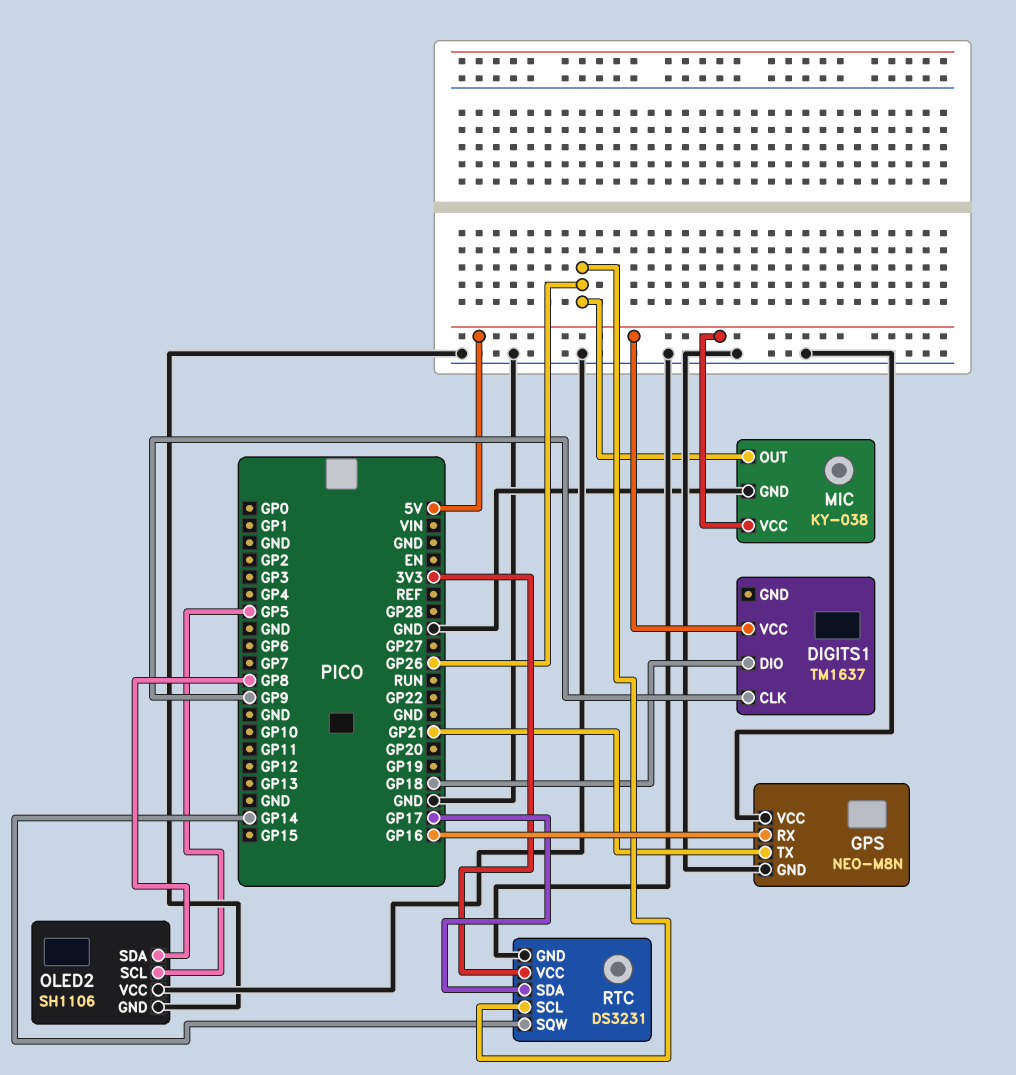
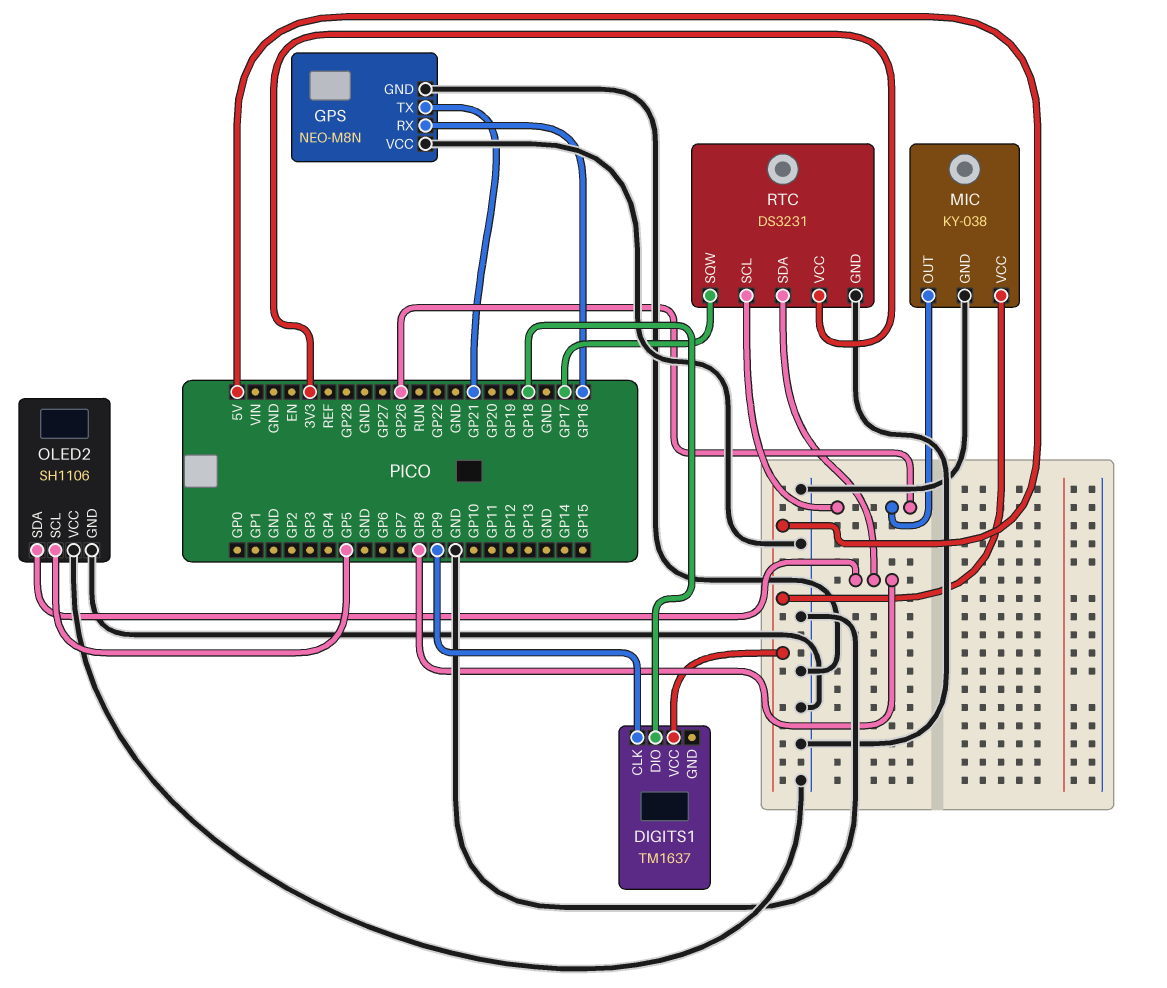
RTC pin SDA: GP17 -> GP8
RTC pin SQW: GP14 -> GP17

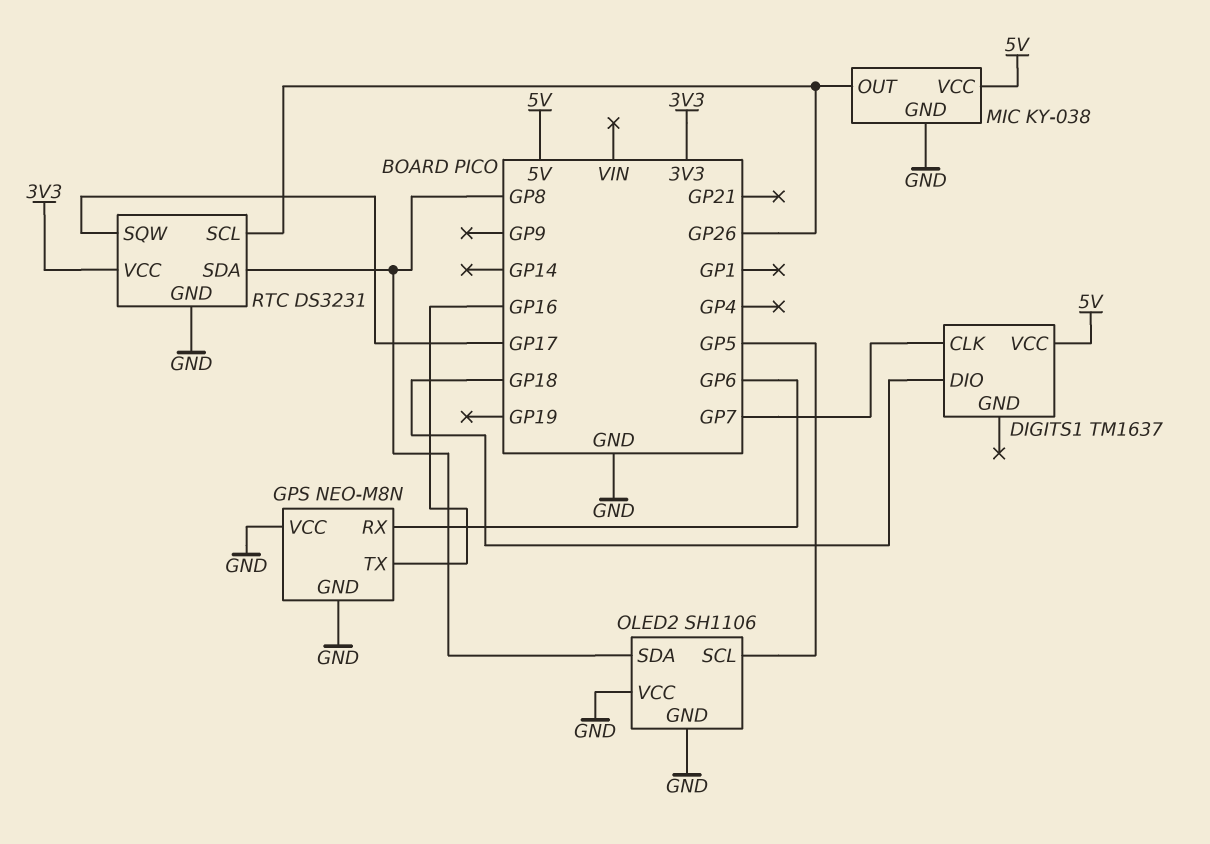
DIGITS1 pin CLK: GP9 -> GP7
GPS pin RX: GP16 -> GP6
GPS pin TX: GP21 -> GP16

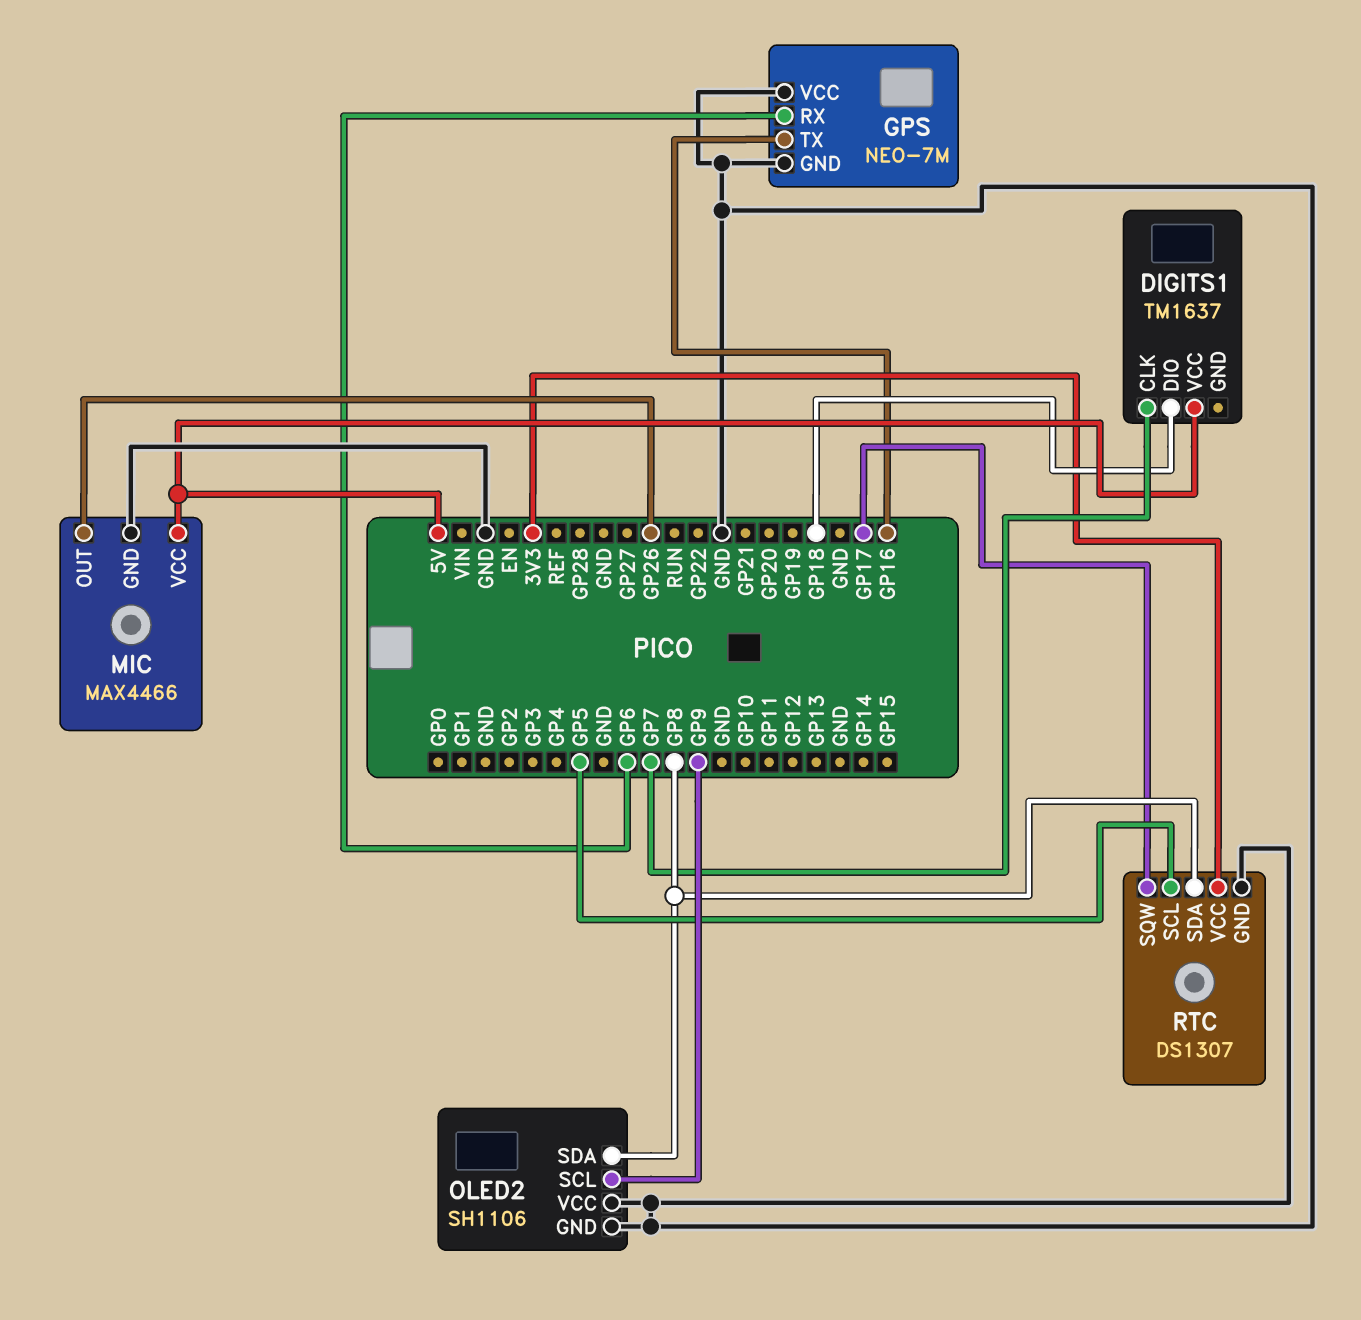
GPS: NEO-M8N -> NEO-7M
MIC: KY-038 -> MAX4466
OLED2 pin SCL: GP5 -> GP9
RTC: DS3231 -> DS1307
RTC pin SCL: GP26 -> GP5

